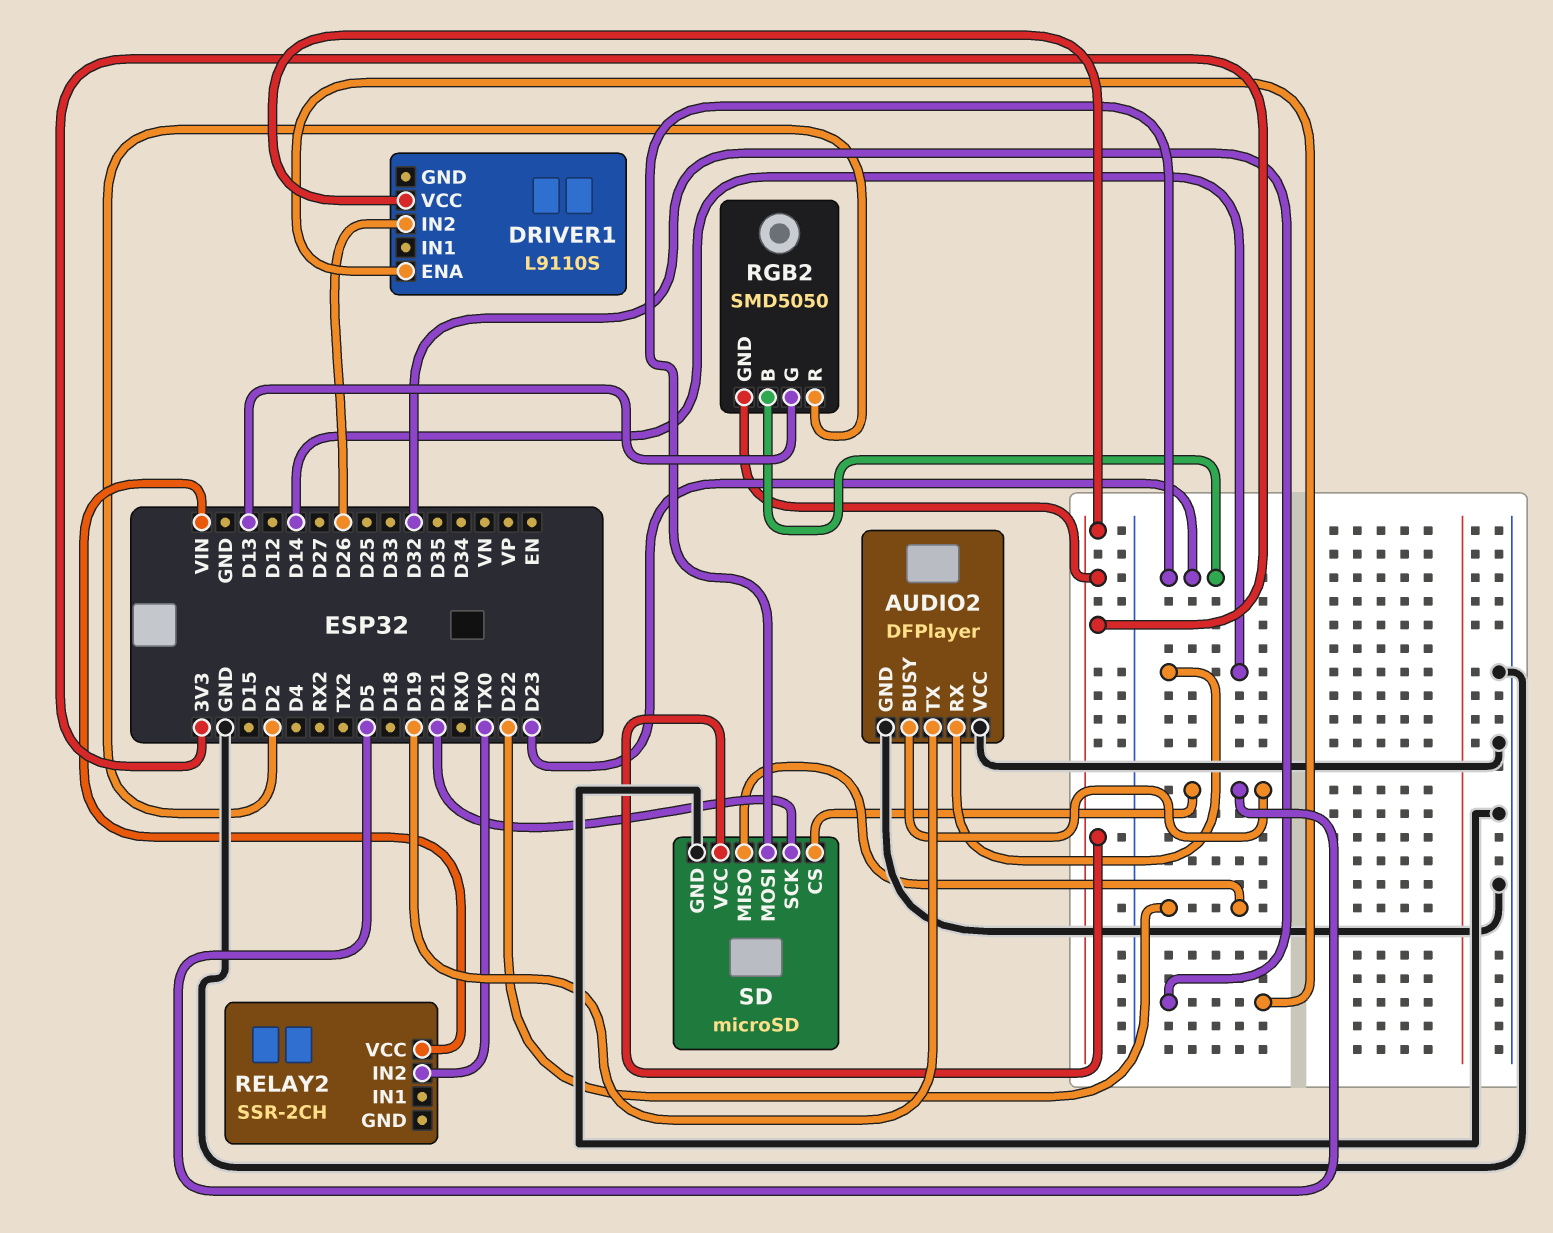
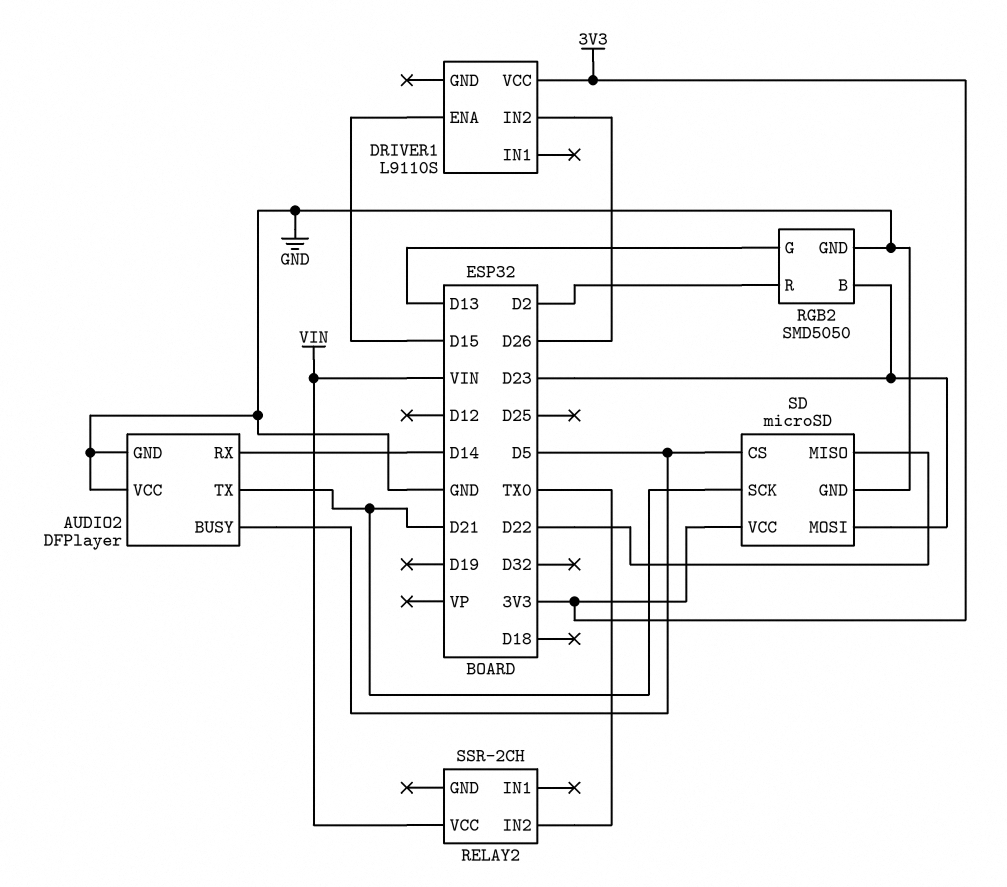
AUDIO2 pin TX: D19 -> D21
DRIVER1 pin ENA: D32 -> D15
RGB2 pin GND: 3V3 -> GND

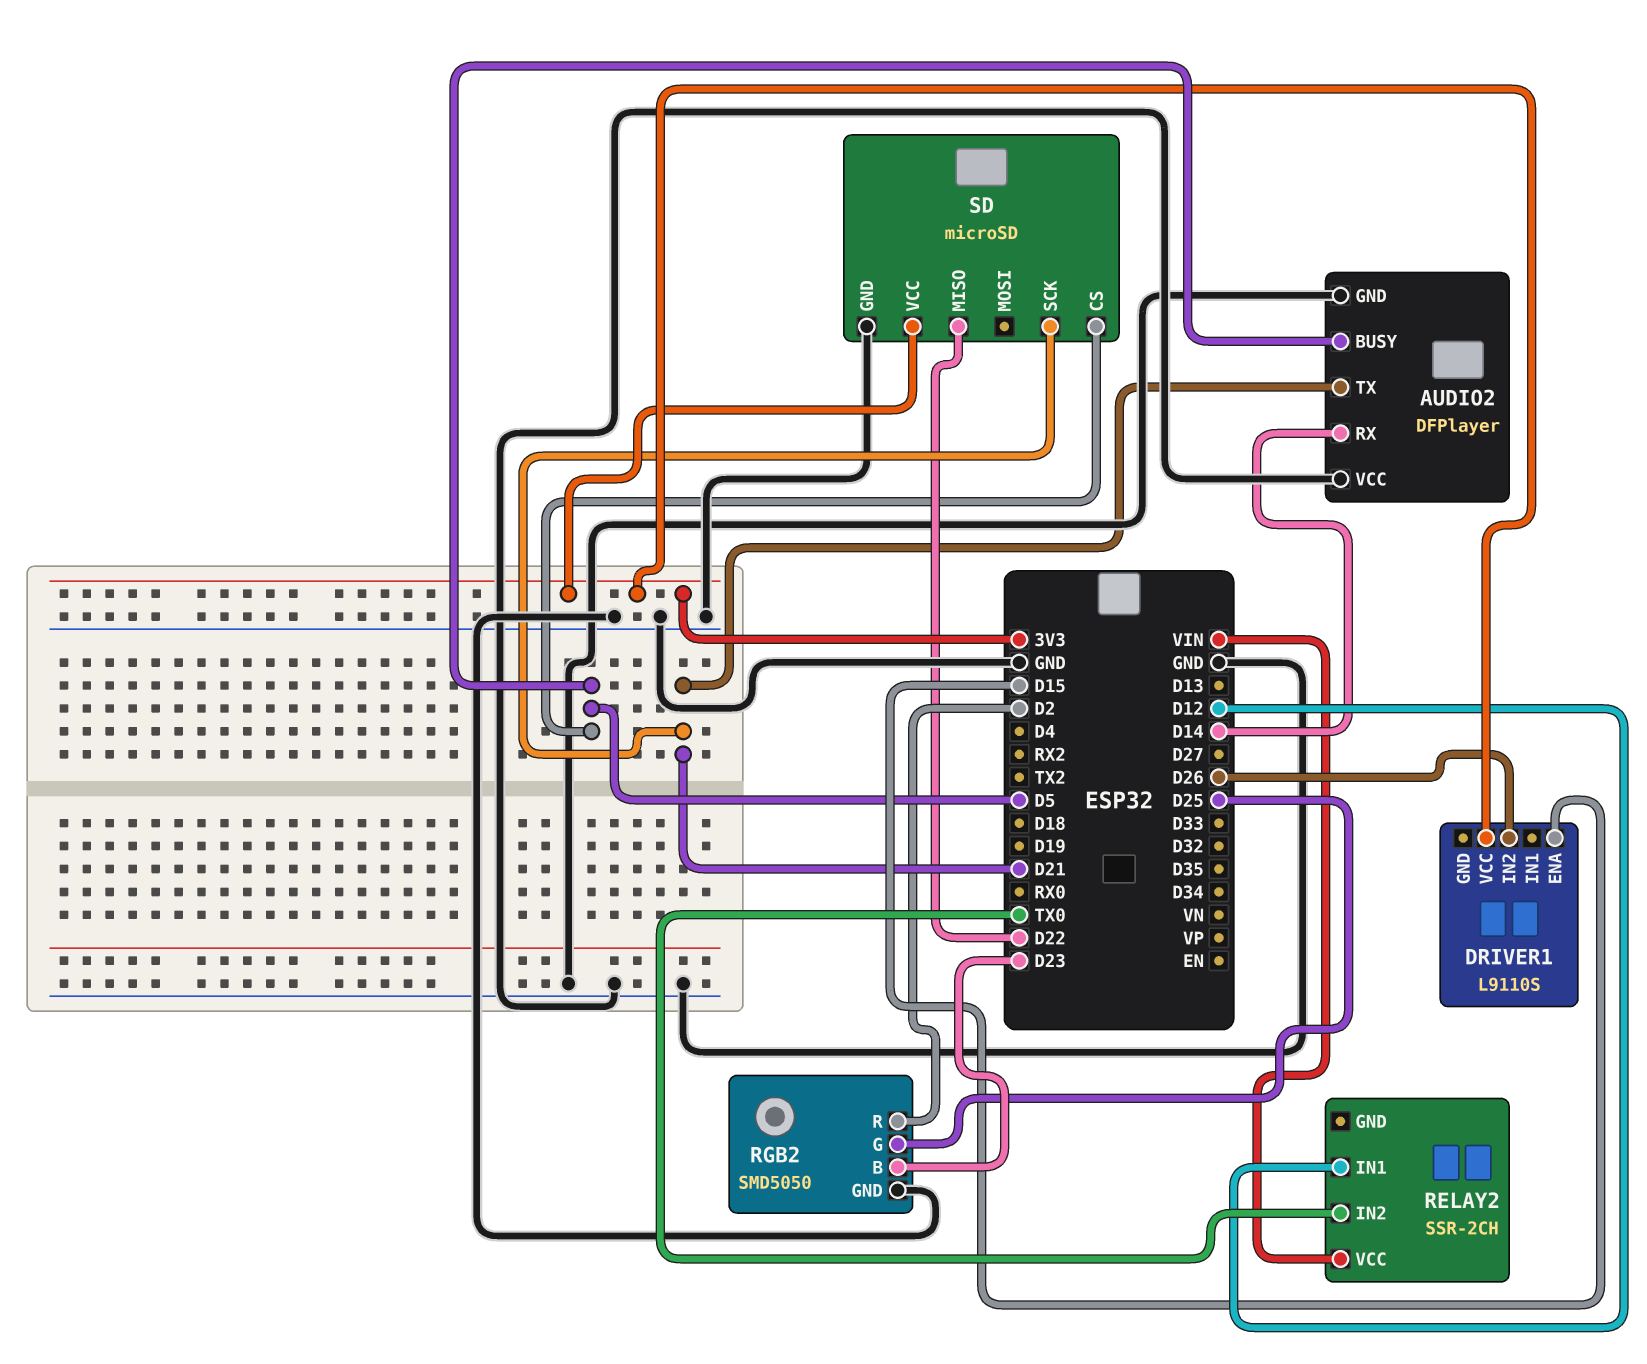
RELAY2 pin IN1: none -> D12
RGB2 pin G: D13 -> D25
SD pin MOSI: D23 -> none

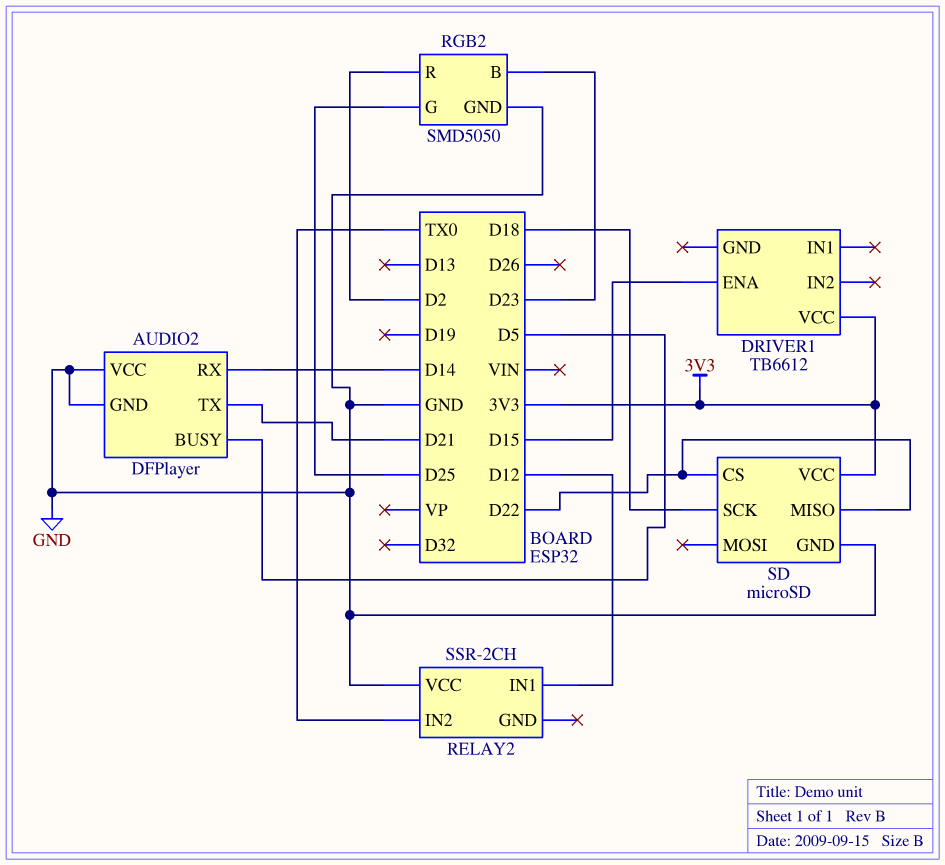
DRIVER1: L9110S -> TB6612
DRIVER1 pin IN2: D26 -> none
RELAY2 pin VCC: VIN -> GND
SD pin CS: D5 -> D22
SD pin SCK: D21 -> D18

